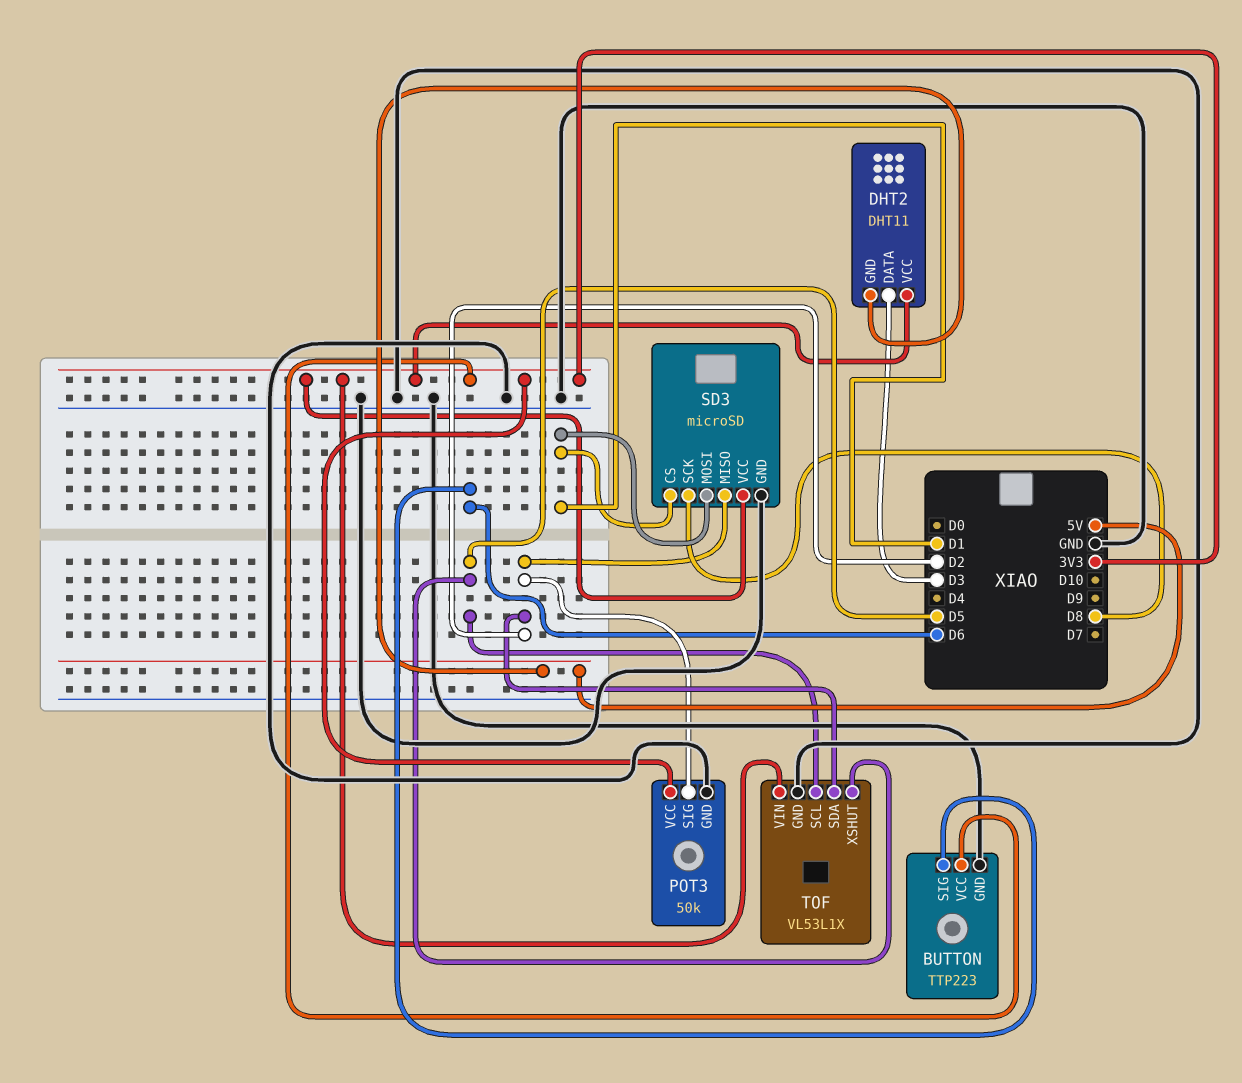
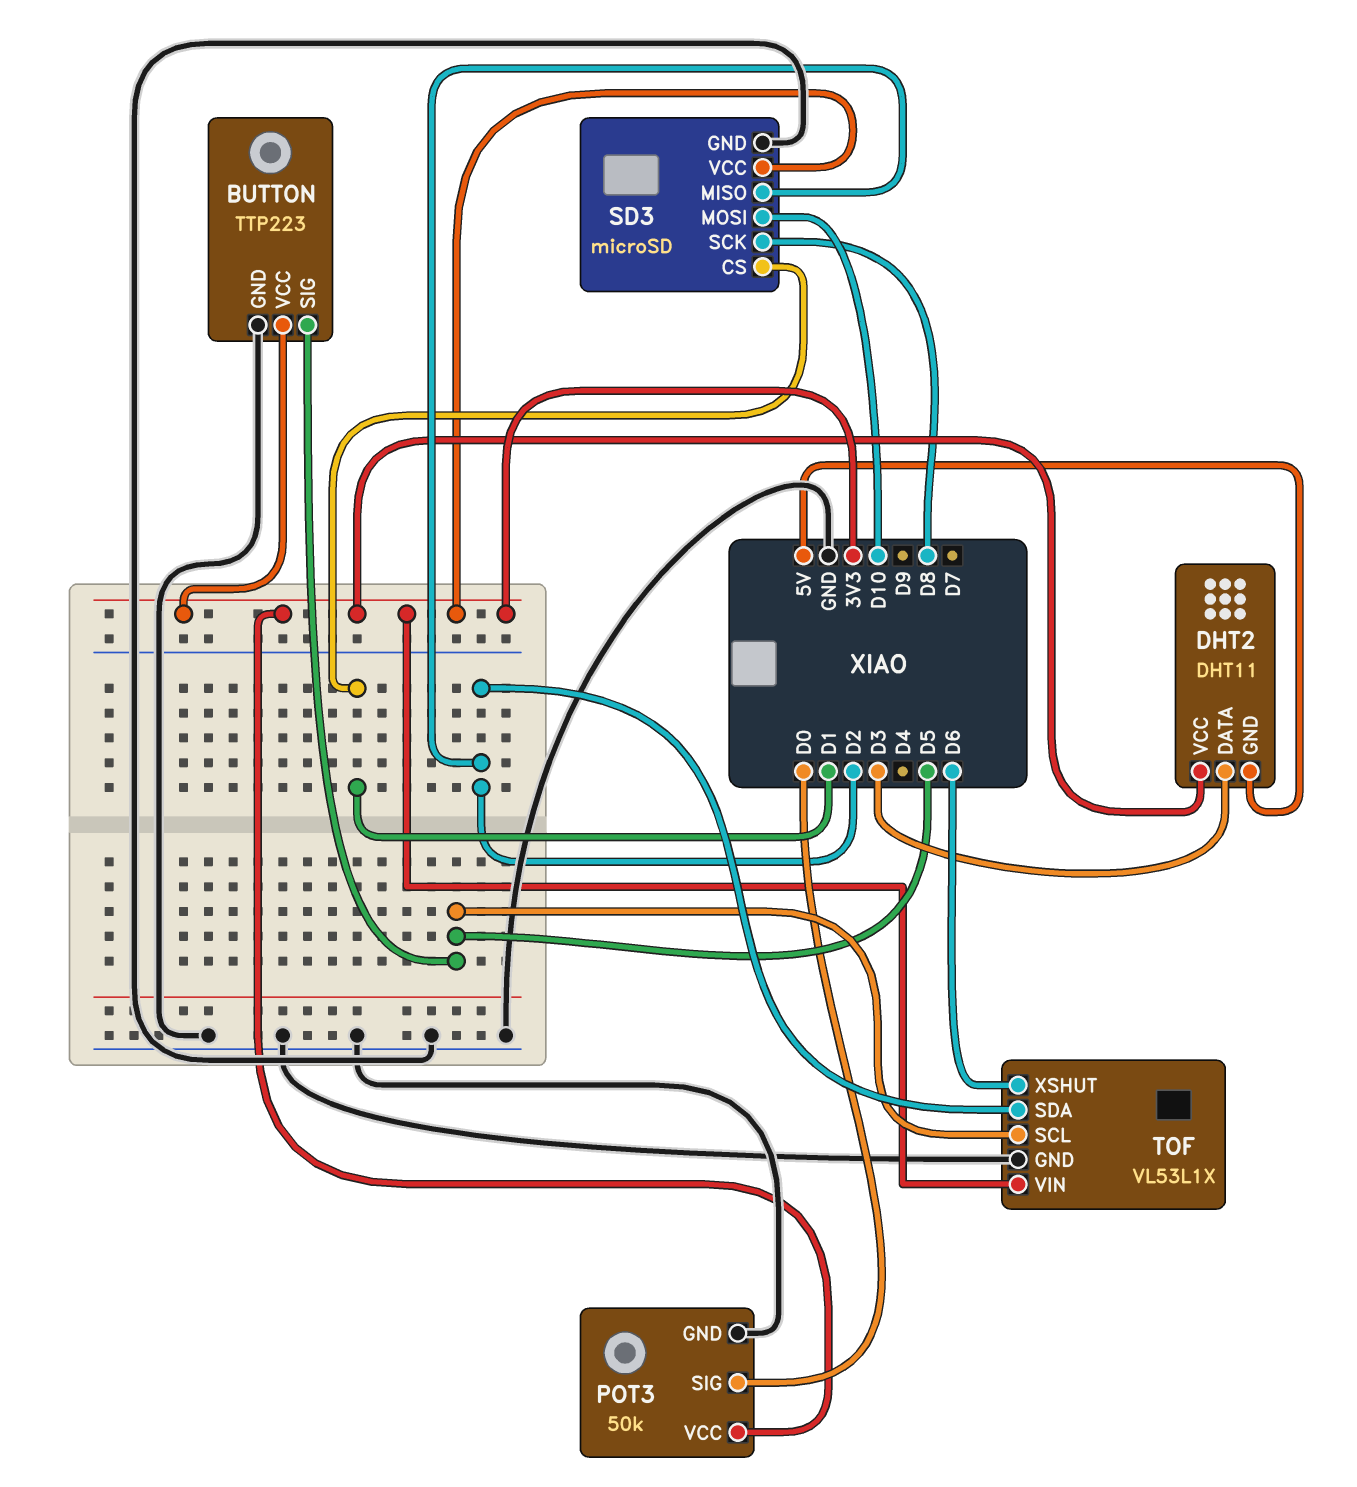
BUTTON pin SIG: D6 -> D5
POT3 pin SIG: D2 -> D0
SD3 pin MOSI: D1 -> D10
TOF pin XSHUT: D5 -> D6

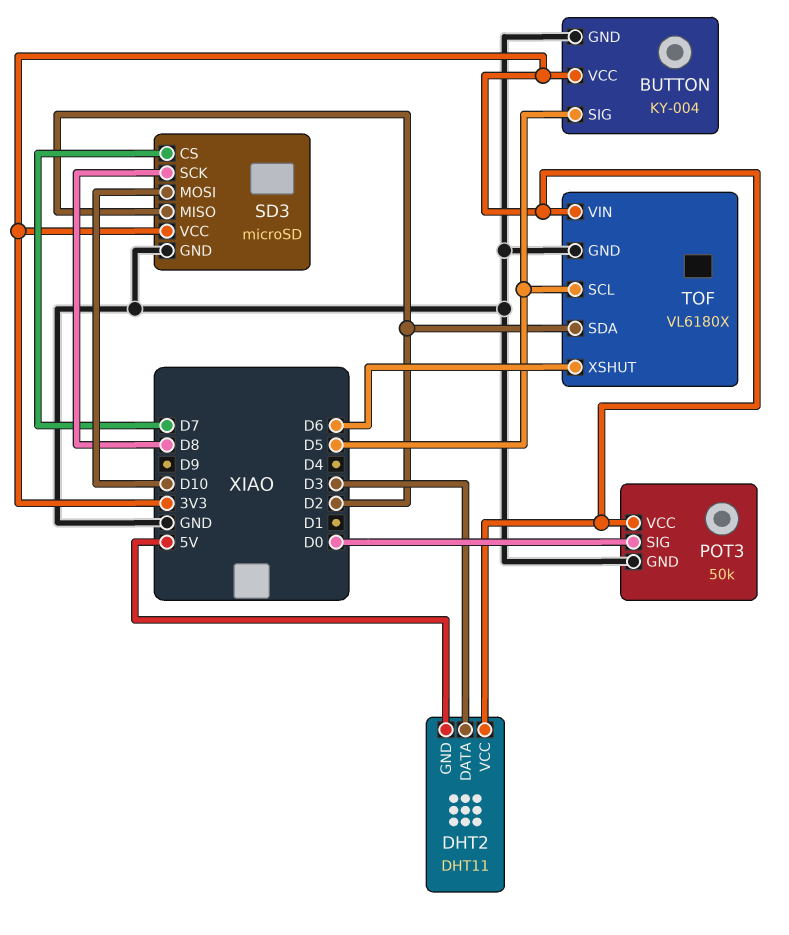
BUTTON: TTP223 -> KY-004
SD3 pin CS: D1 -> D7
TOF: VL53L1X -> VL6180X

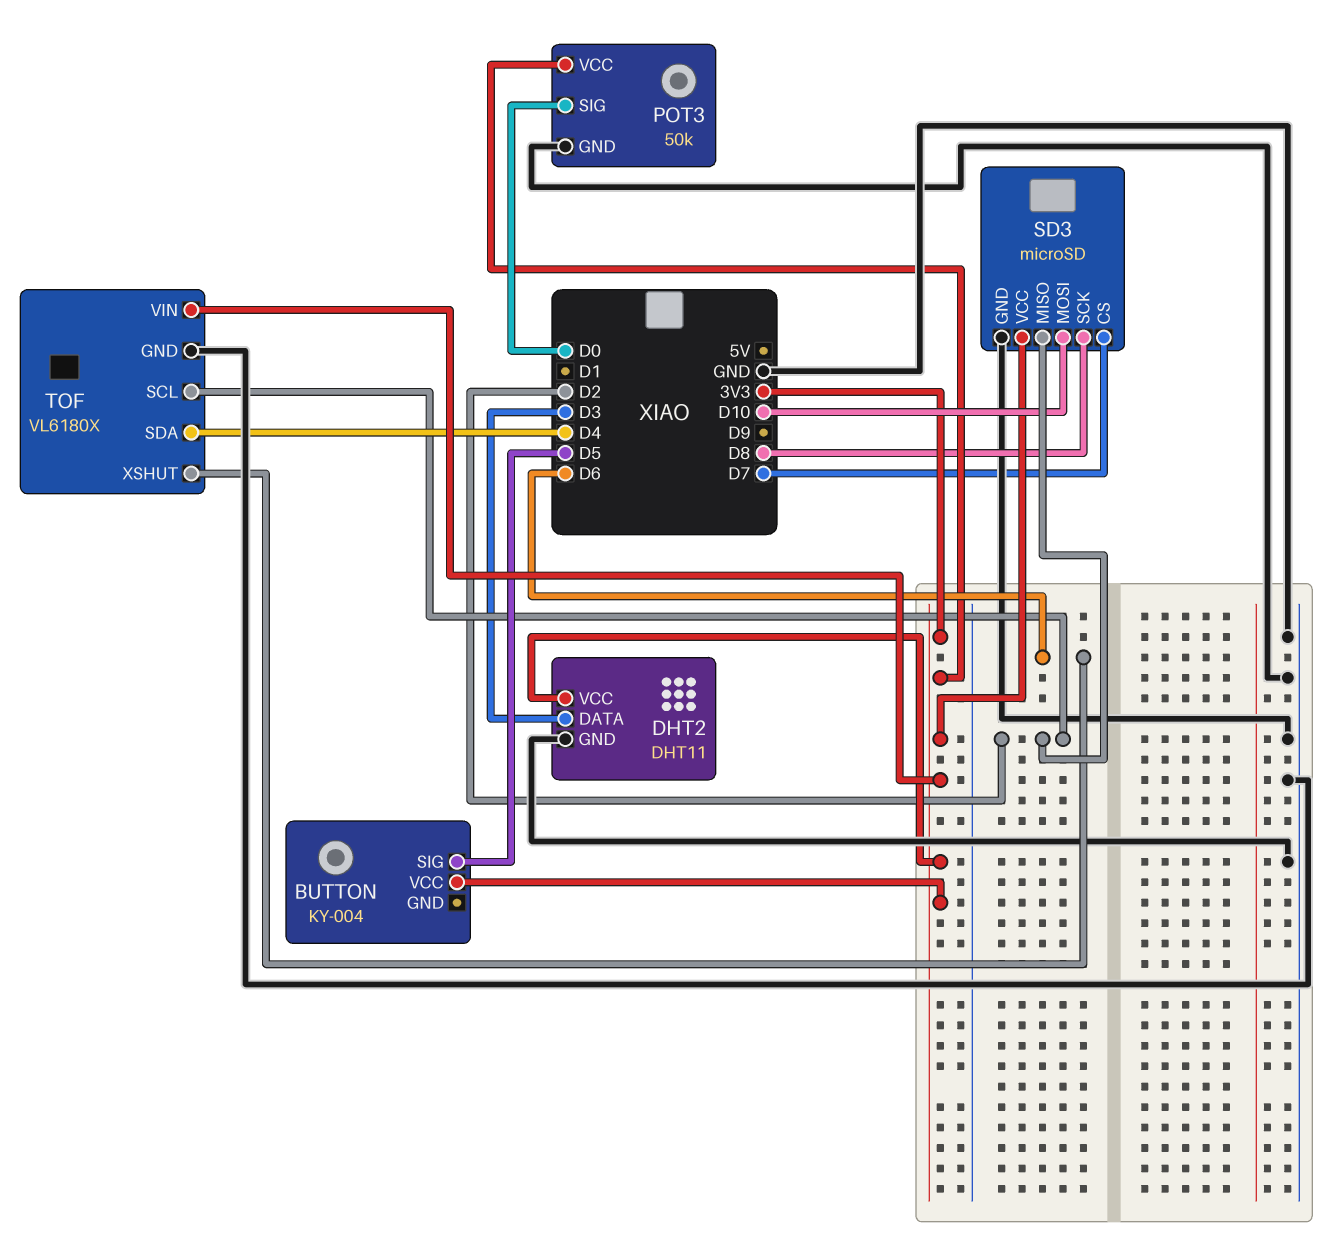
BUTTON pin GND: GND -> none
DHT2 pin GND: 5V -> GND
TOF pin SCL: D5 -> D2
TOF pin SDA: D2 -> D4

